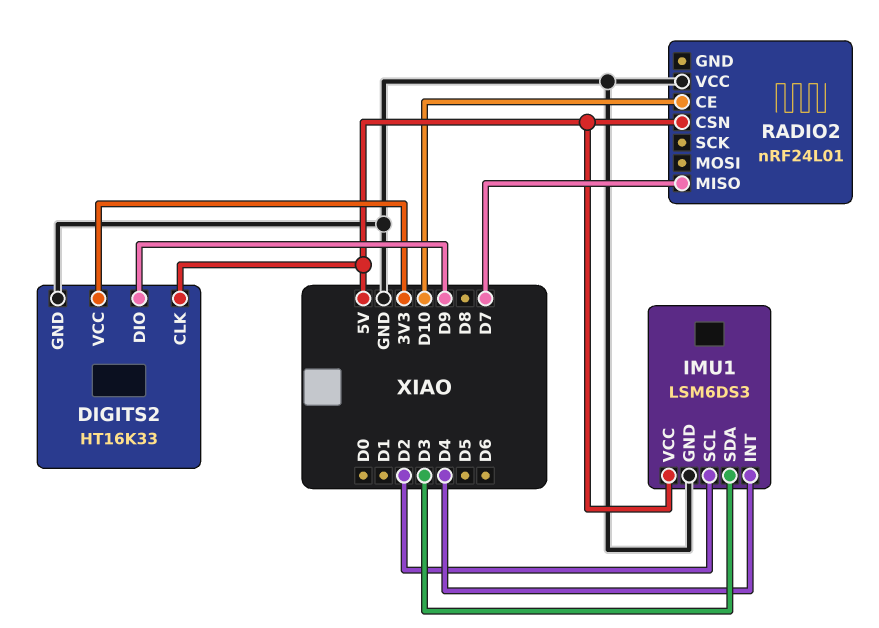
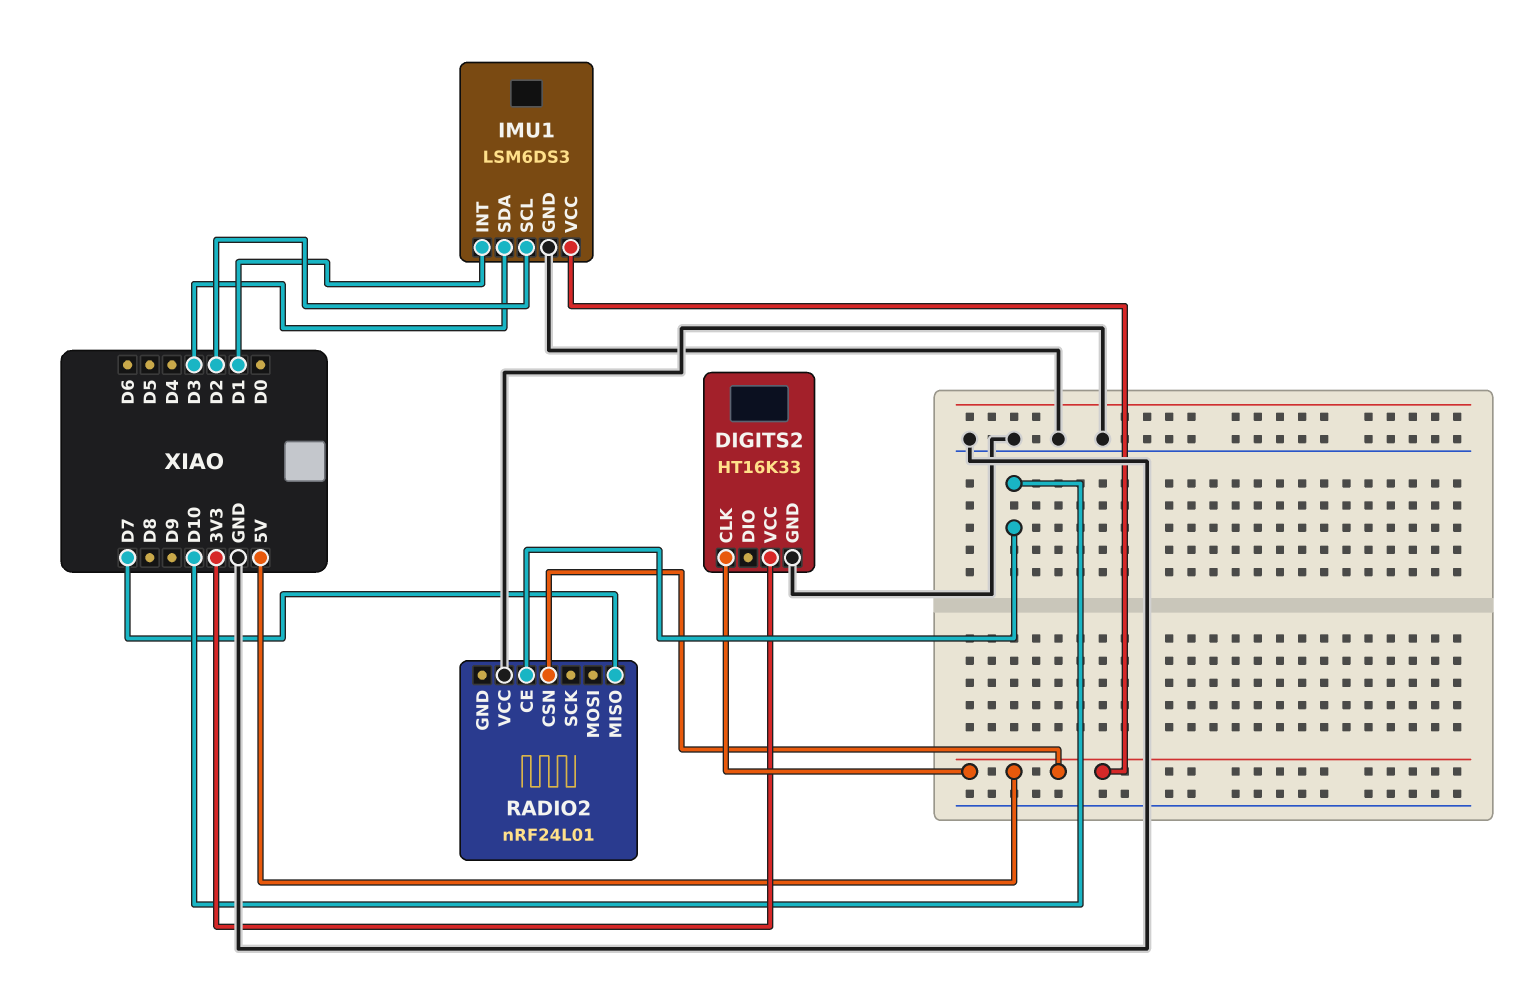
DIGITS2 pin DIO: D9 -> none
IMU1 pin INT: D4 -> D1

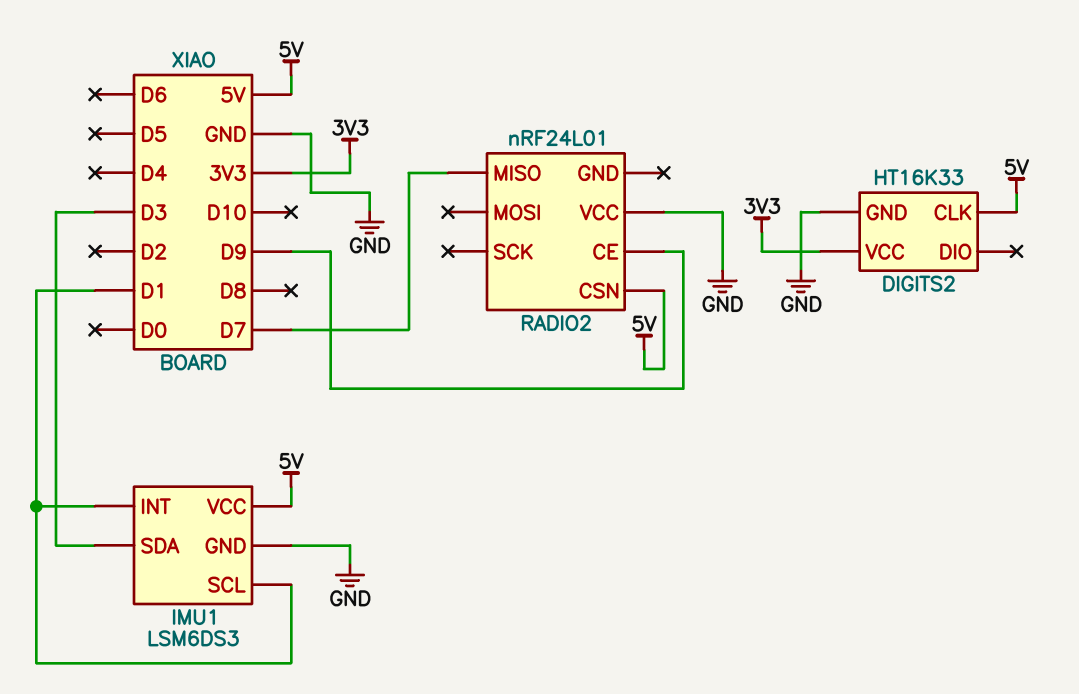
IMU1 pin SCL: D2 -> D1
RADIO2 pin CE: D10 -> D9

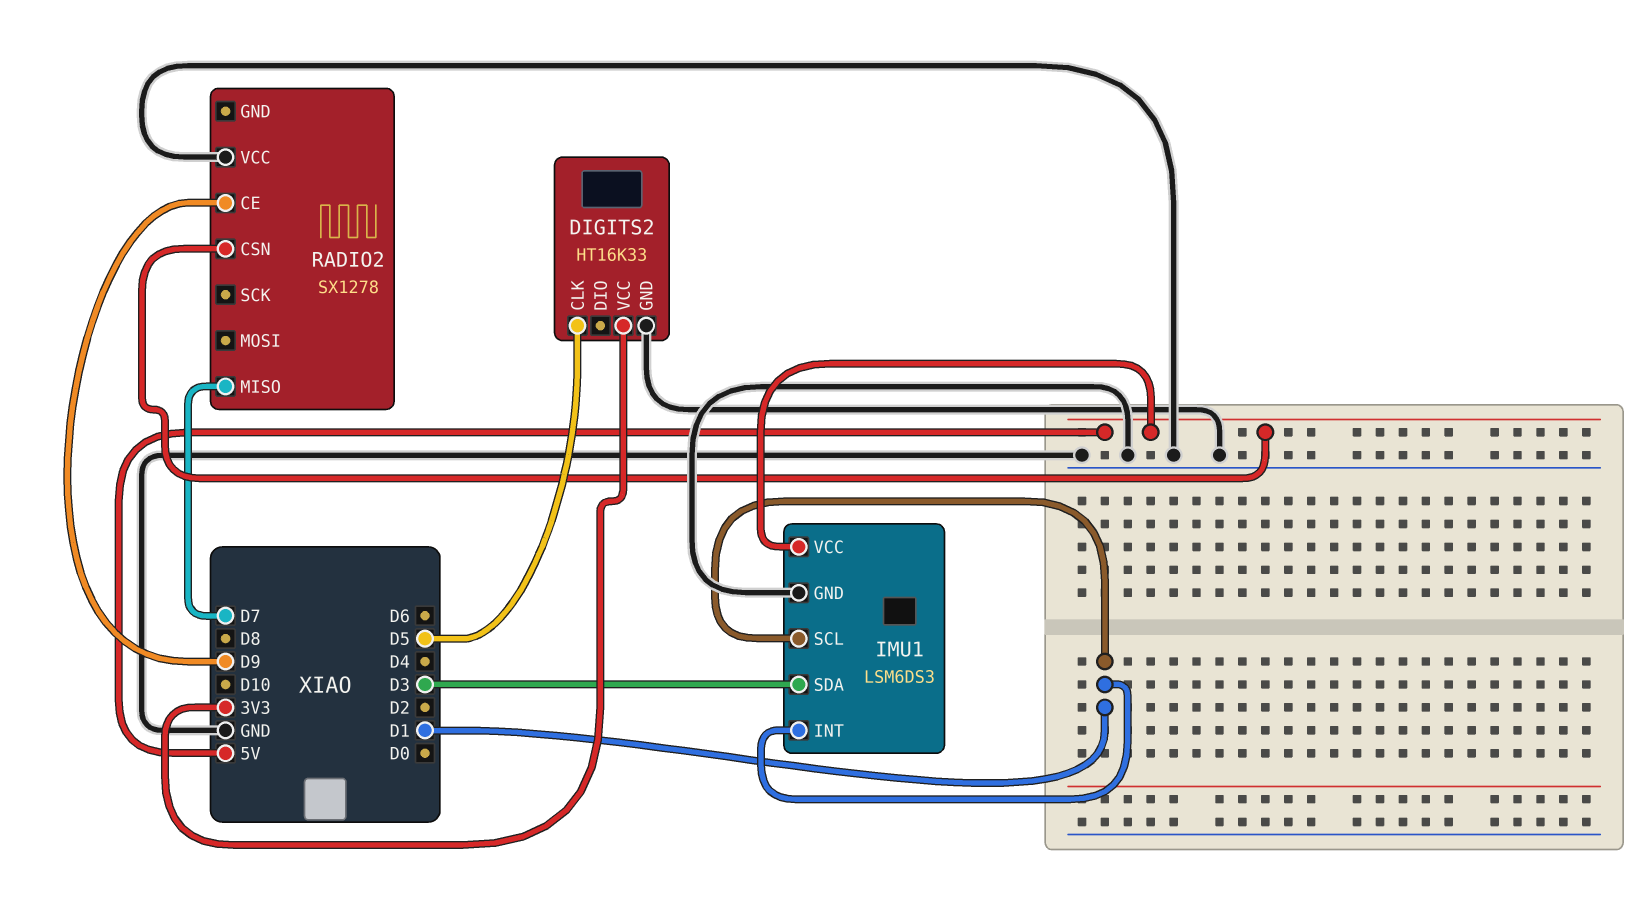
DIGITS2 pin CLK: 5V -> D5
RADIO2: nRF24L01 -> SX1278

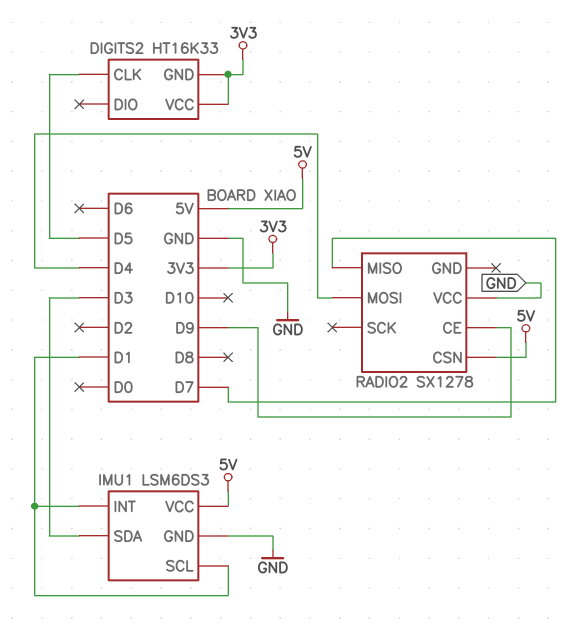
DIGITS2 pin GND: GND -> 3V3
RADIO2 pin MOSI: none -> D4

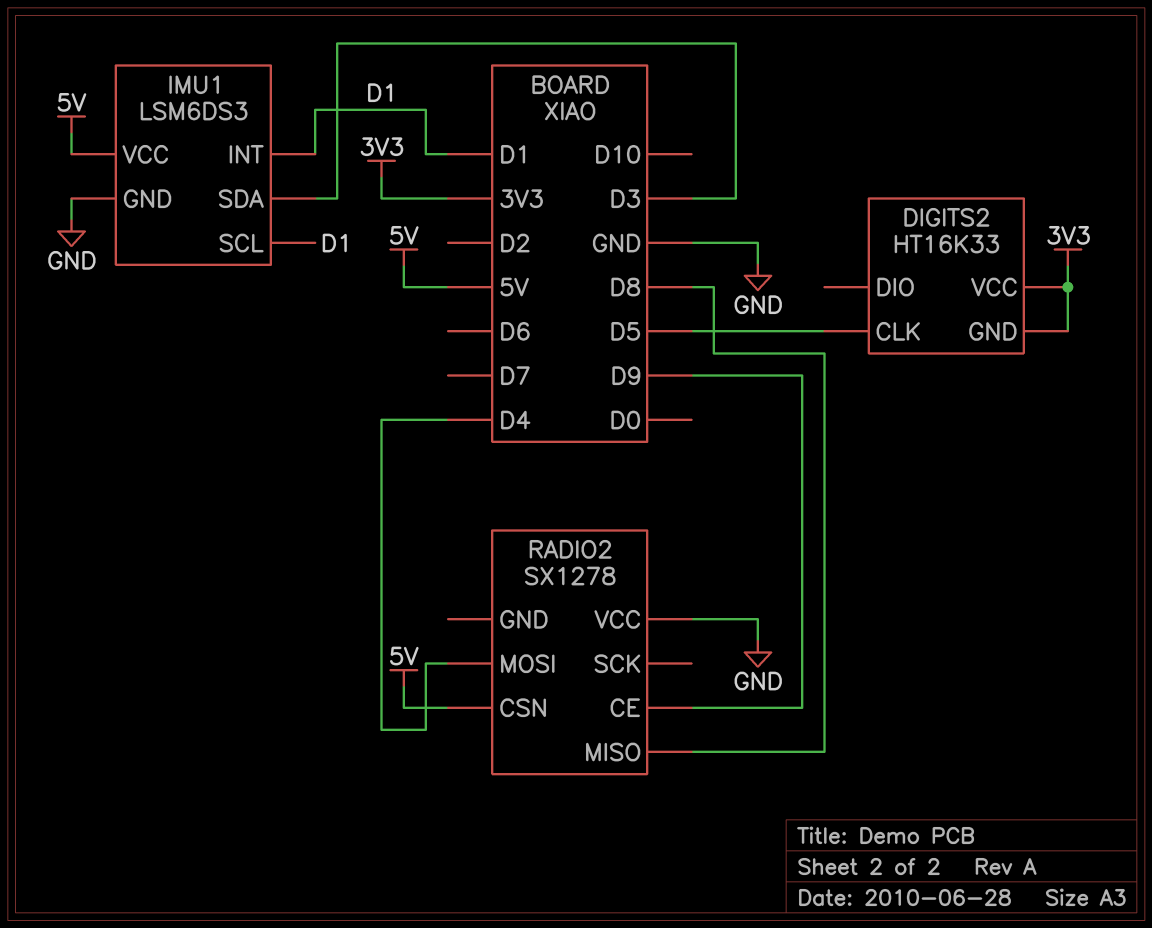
RADIO2 pin MISO: D7 -> D8

